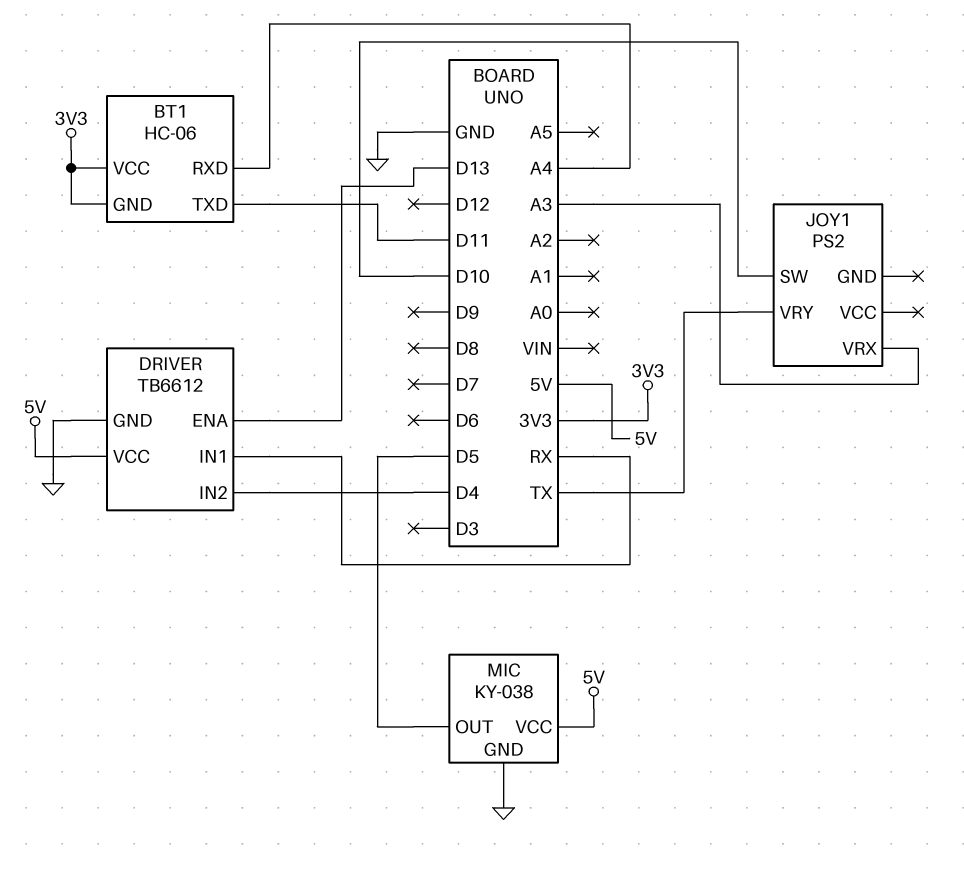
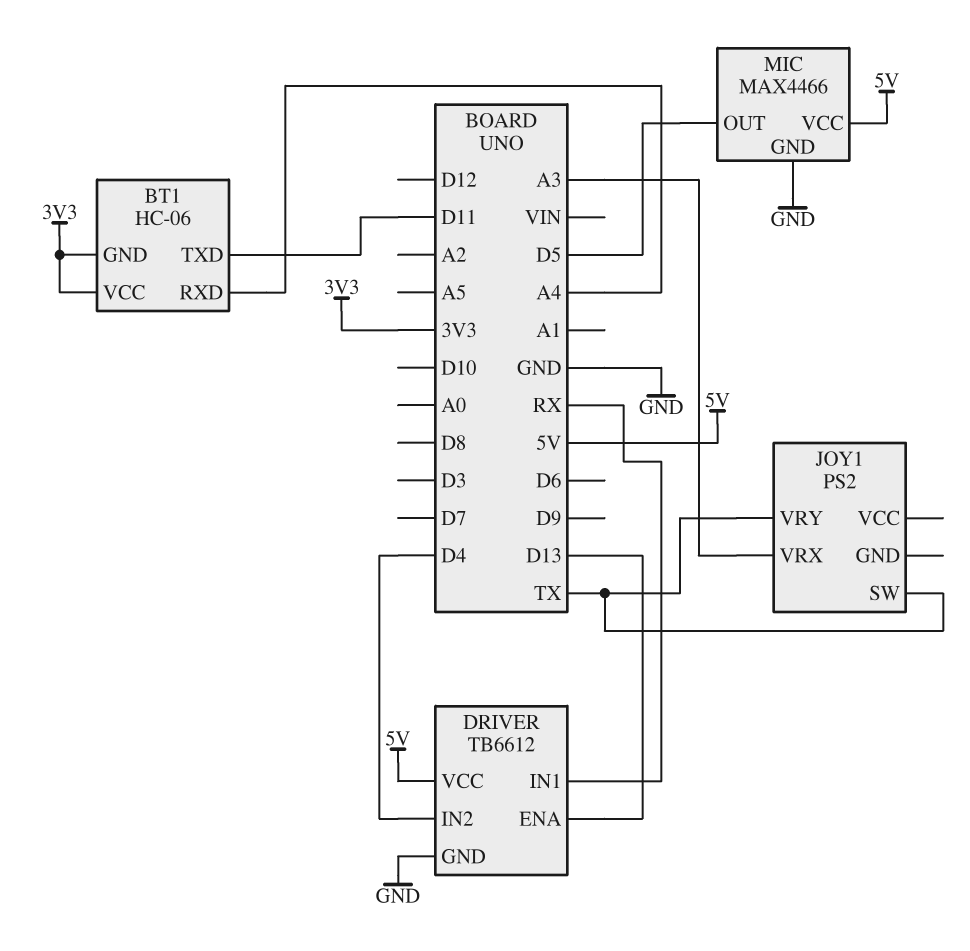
JOY1 pin SW: D10 -> TX
MIC: KY-038 -> MAX4466

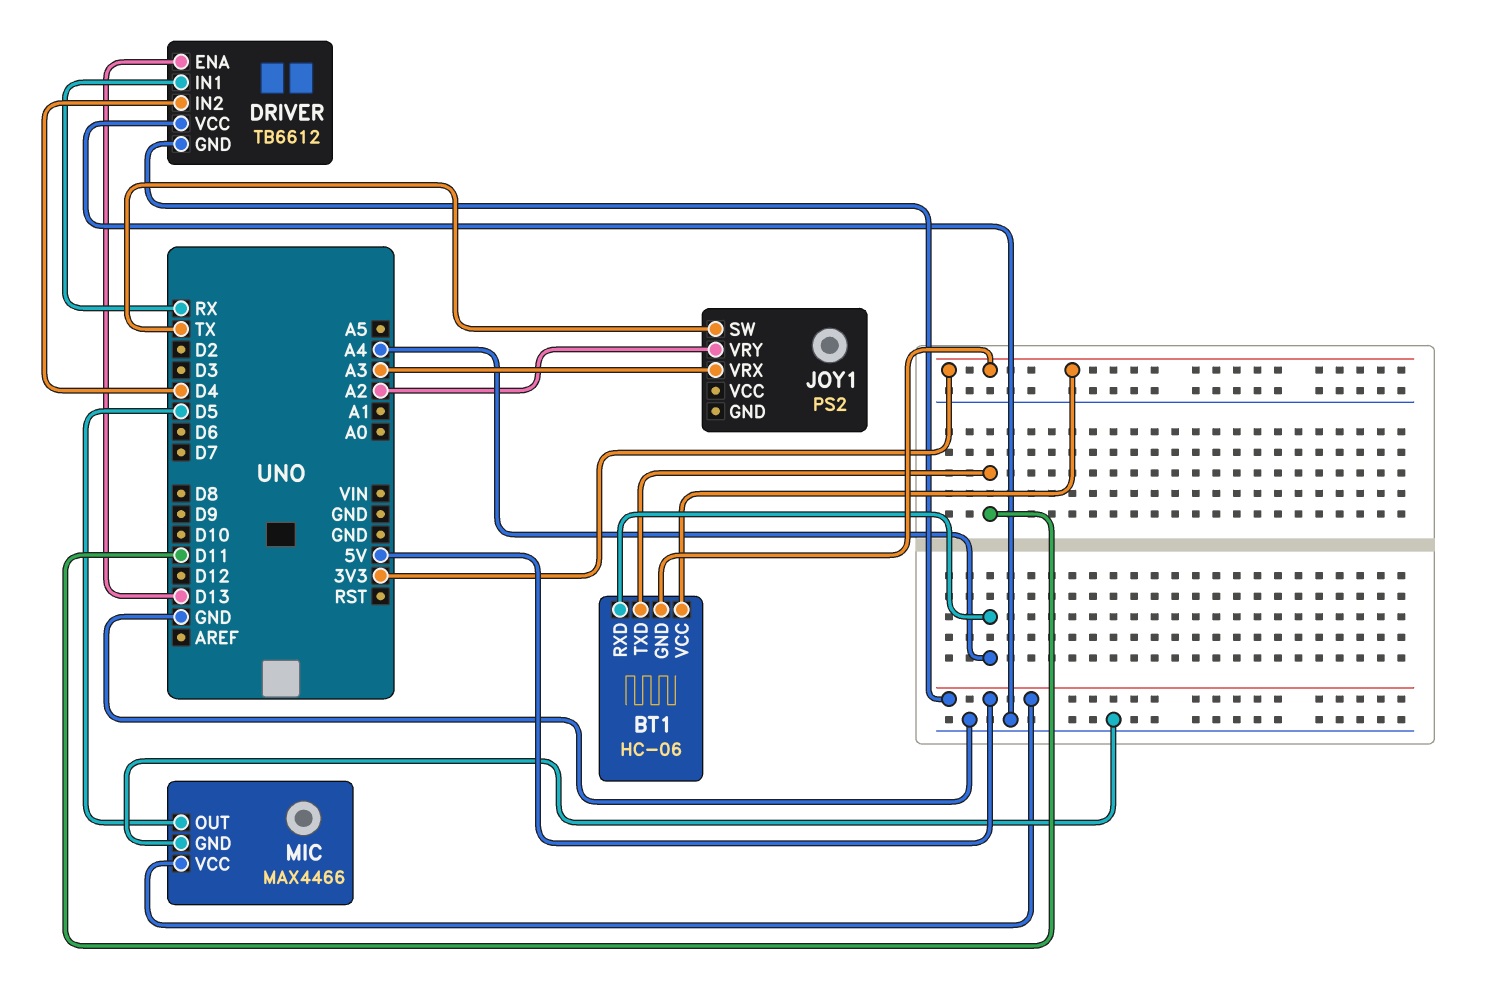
DRIVER pin GND: GND -> 5V
DRIVER pin VCC: 5V -> GND
JOY1 pin VRY: TX -> A2

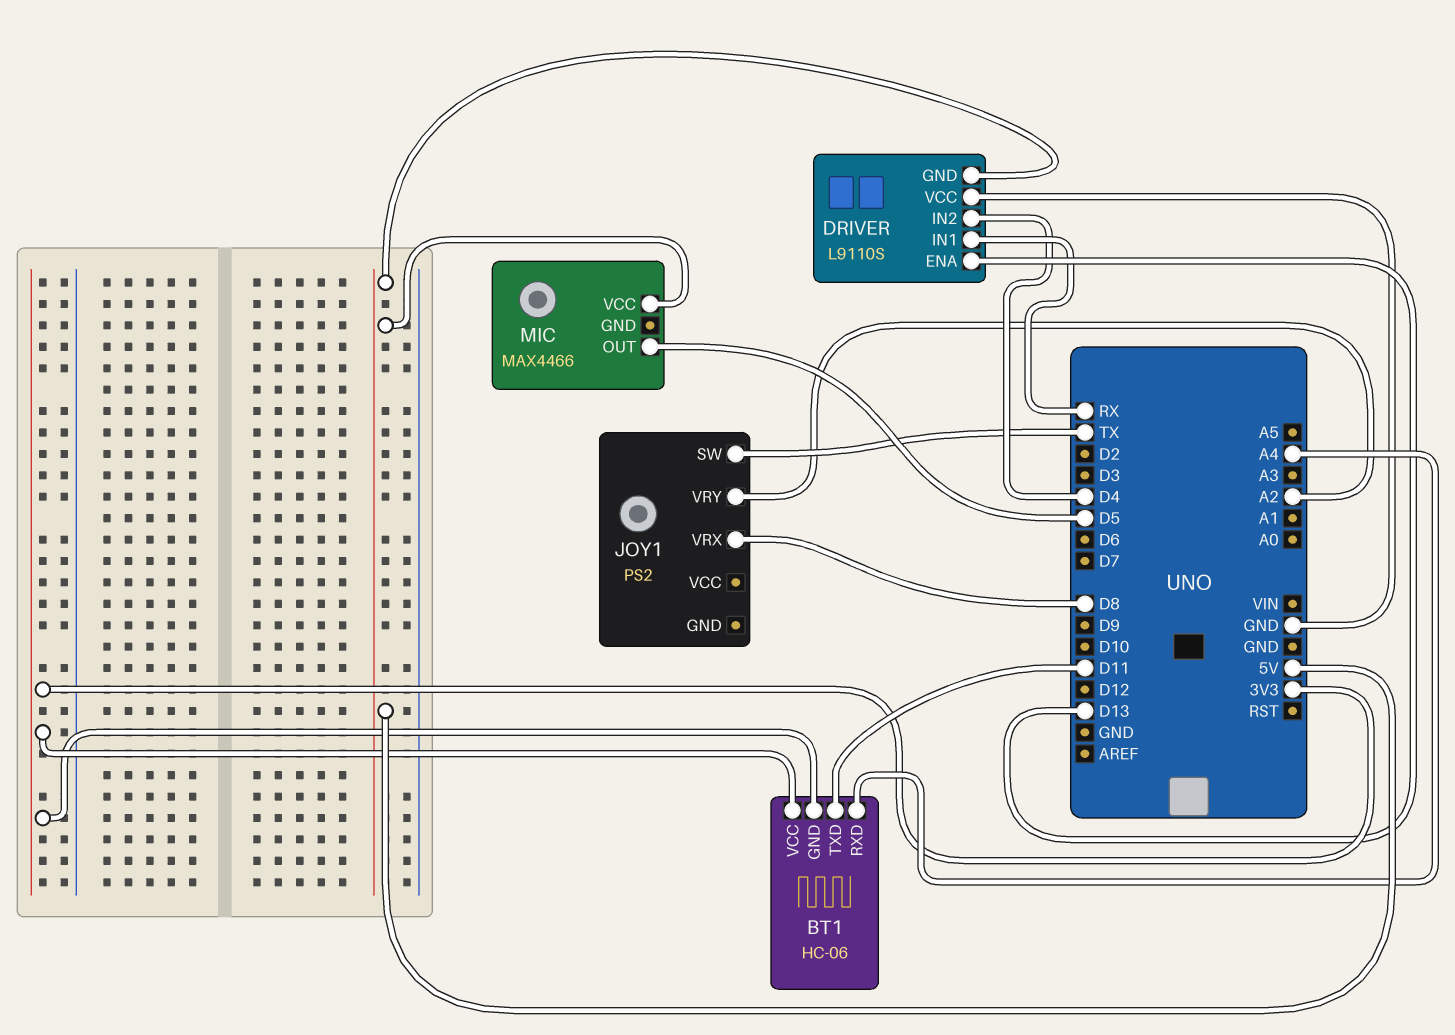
DRIVER: TB6612 -> L9110S
JOY1 pin VRX: A3 -> D8
MIC pin GND: GND -> none

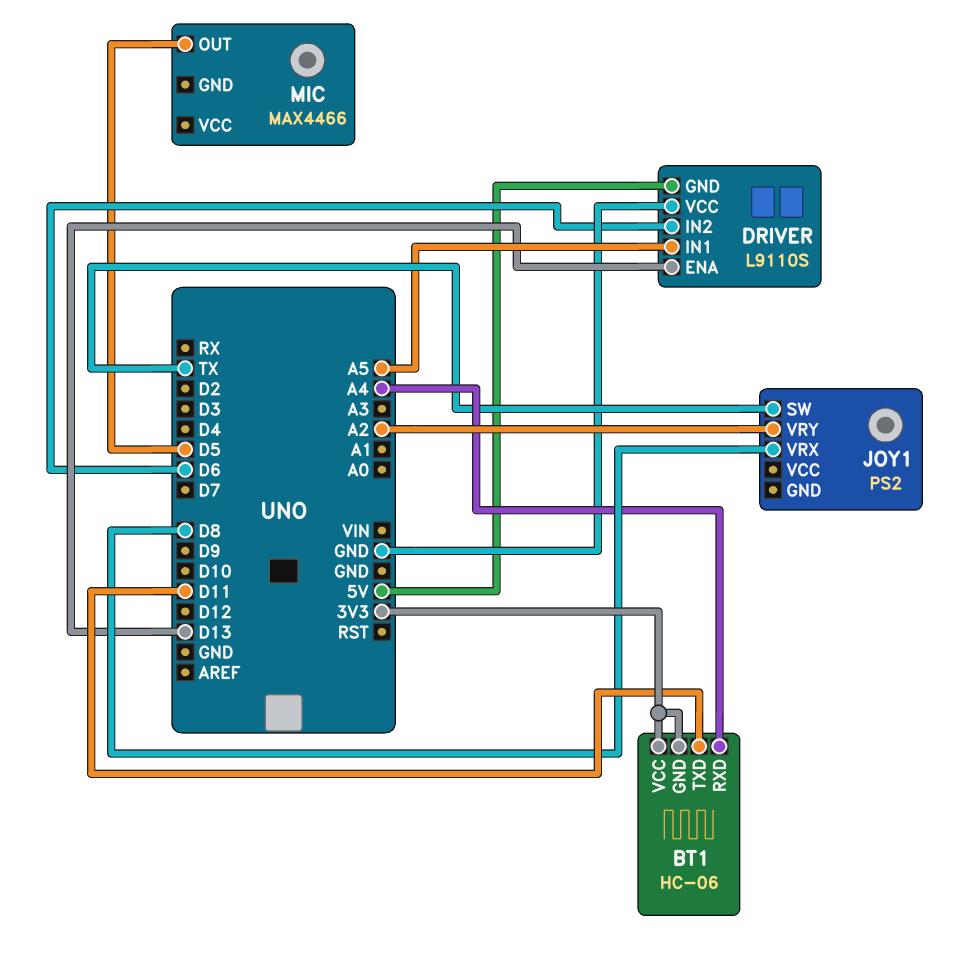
DRIVER pin IN1: RX -> A5
DRIVER pin IN2: D4 -> D6
MIC pin VCC: 5V -> none

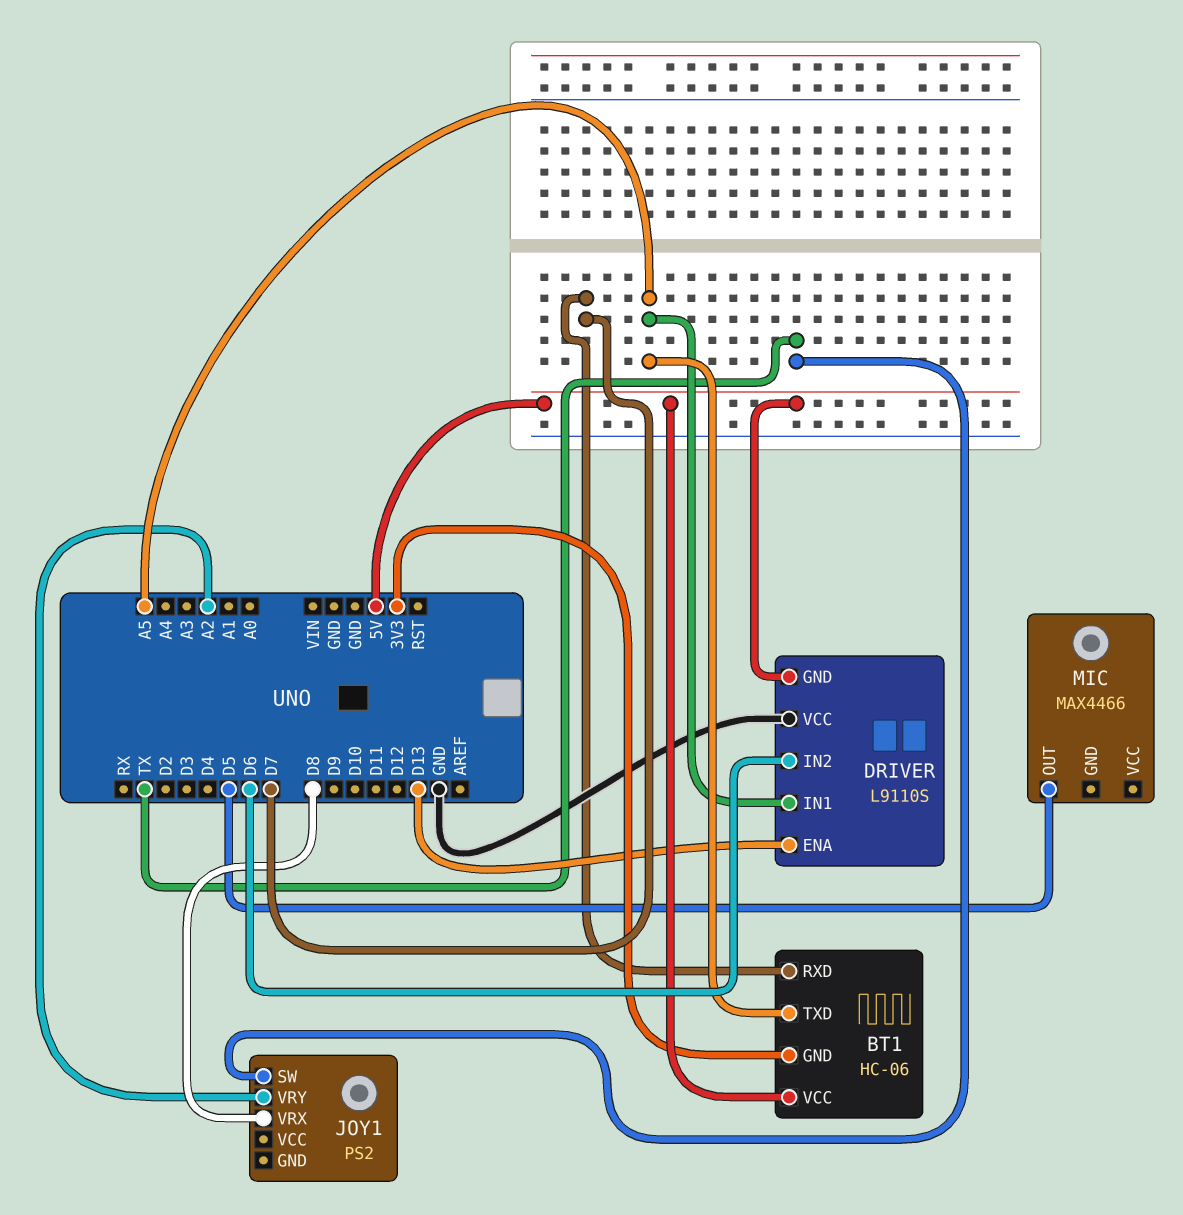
BT1 pin RXD: A4 -> D7
BT1 pin TXD: D11 -> A5
BT1 pin VCC: 3V3 -> 5V

